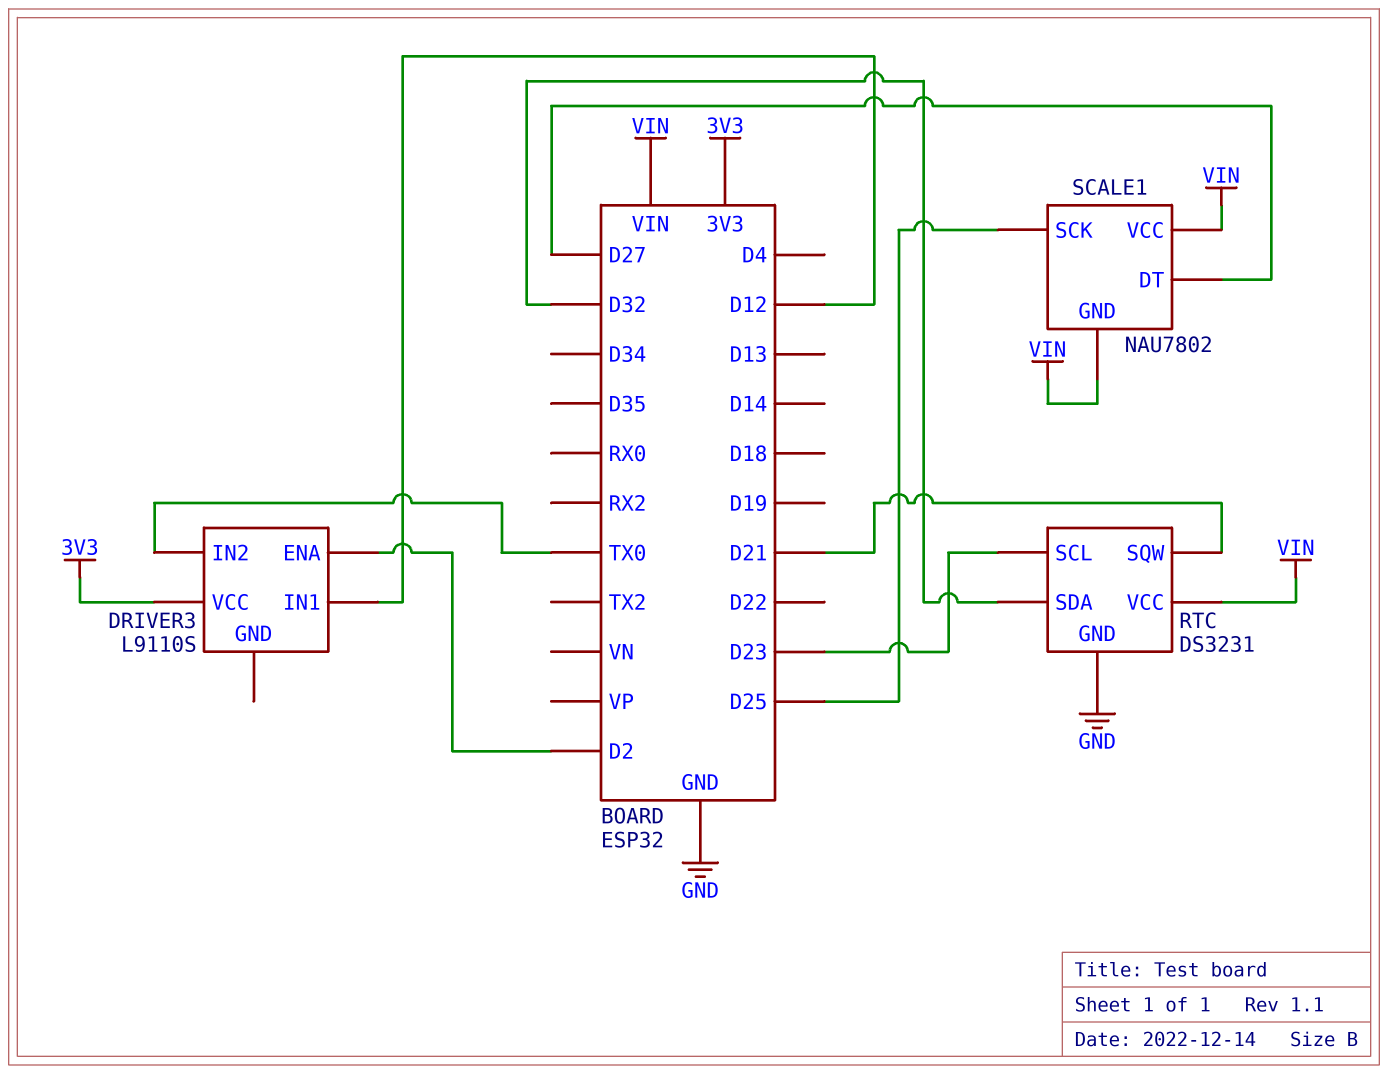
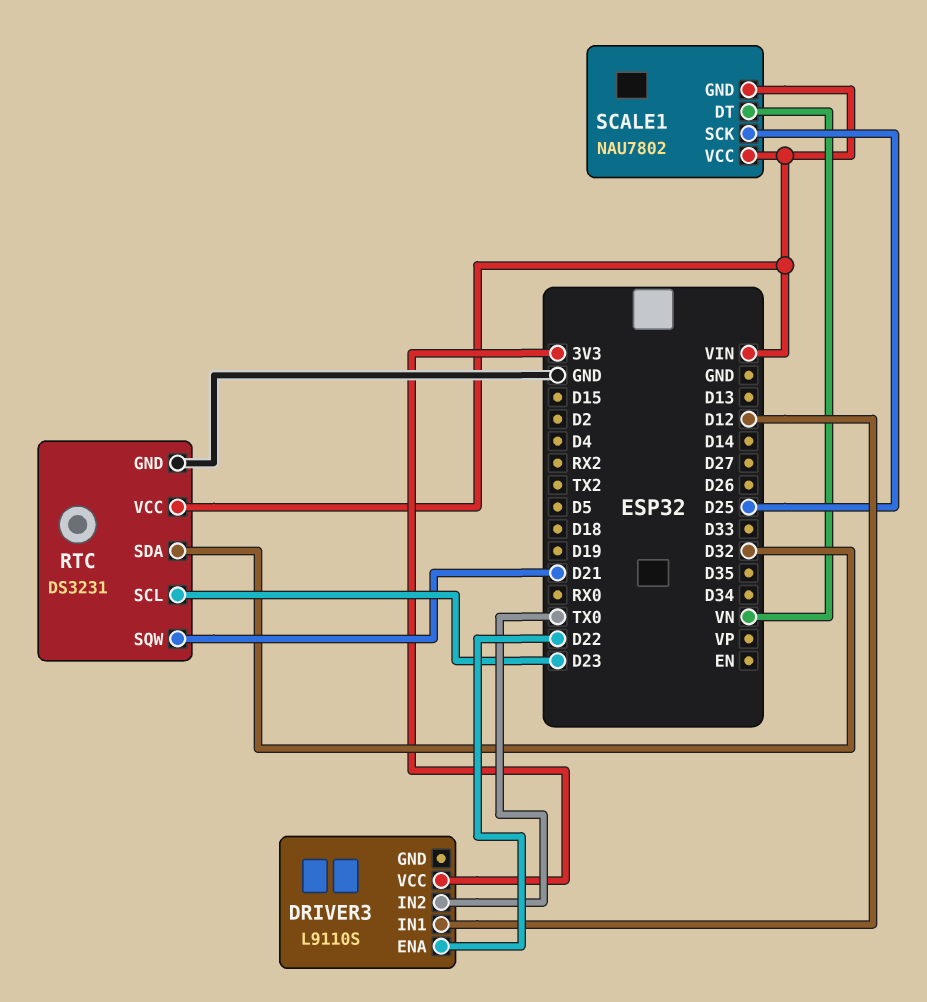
DRIVER3 pin ENA: D2 -> D22
SCALE1 pin DT: D27 -> VN

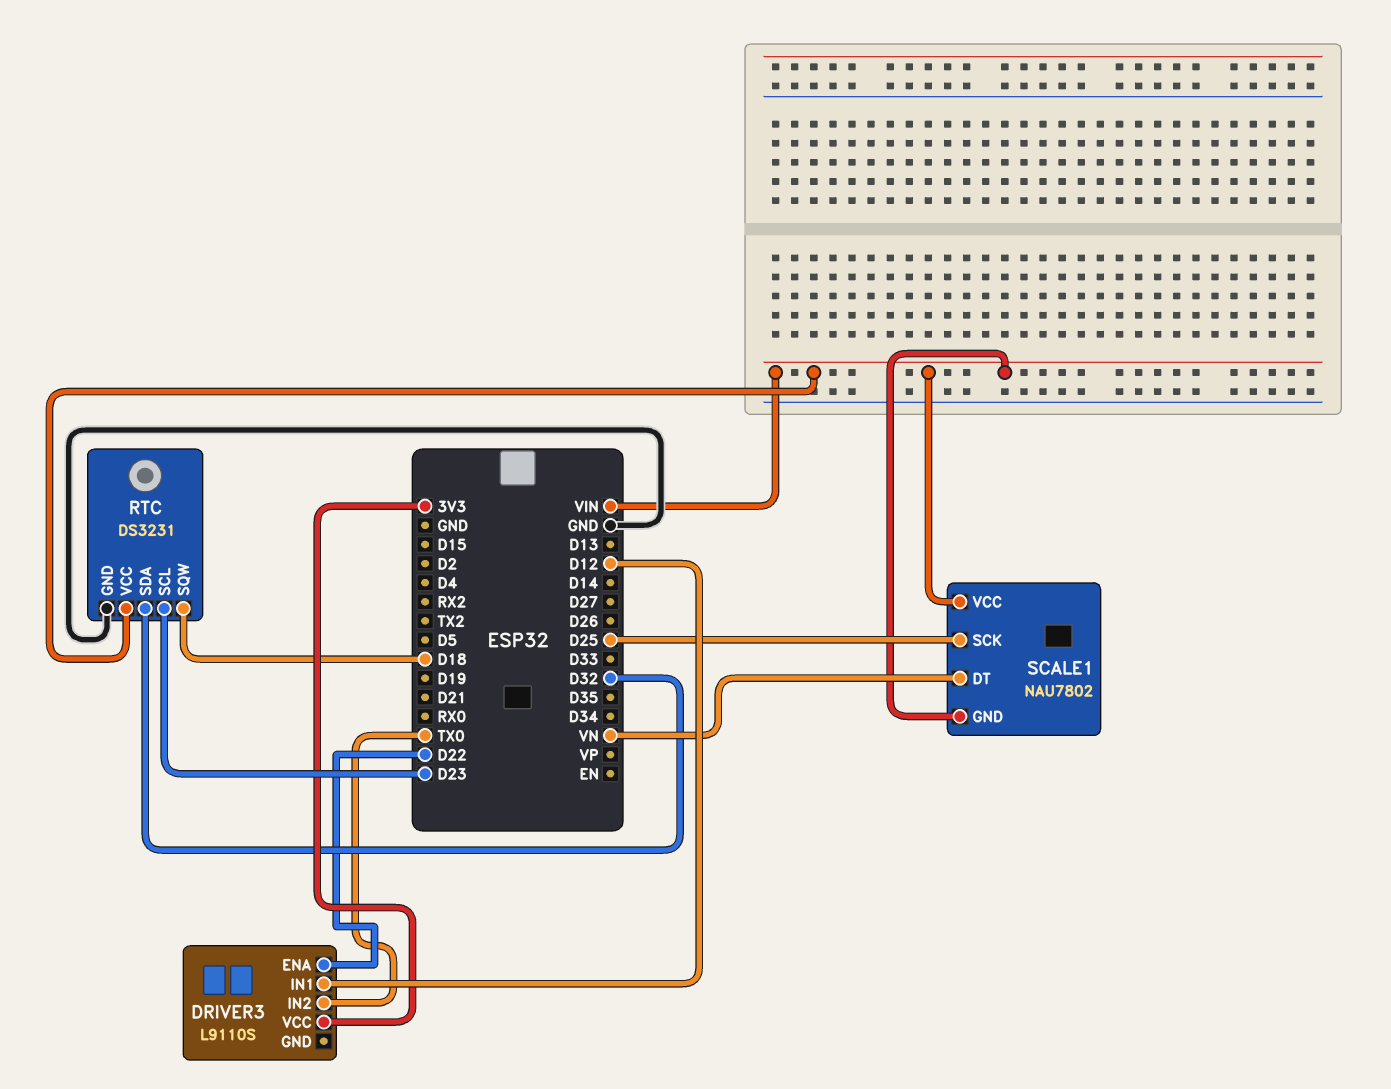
RTC pin SQW: D21 -> D18

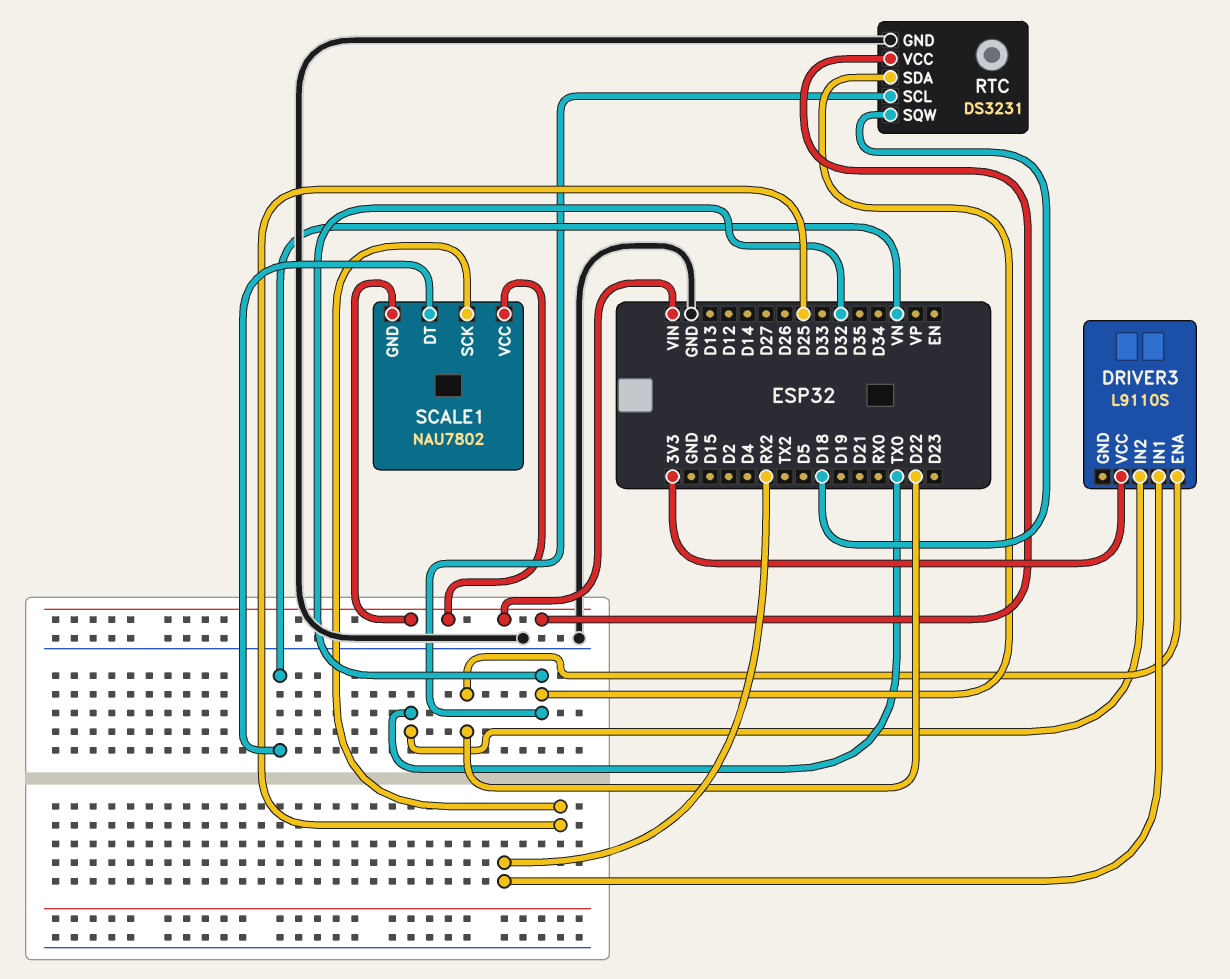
DRIVER3 pin IN1: D12 -> RX2
RTC pin SCL: D23 -> D32

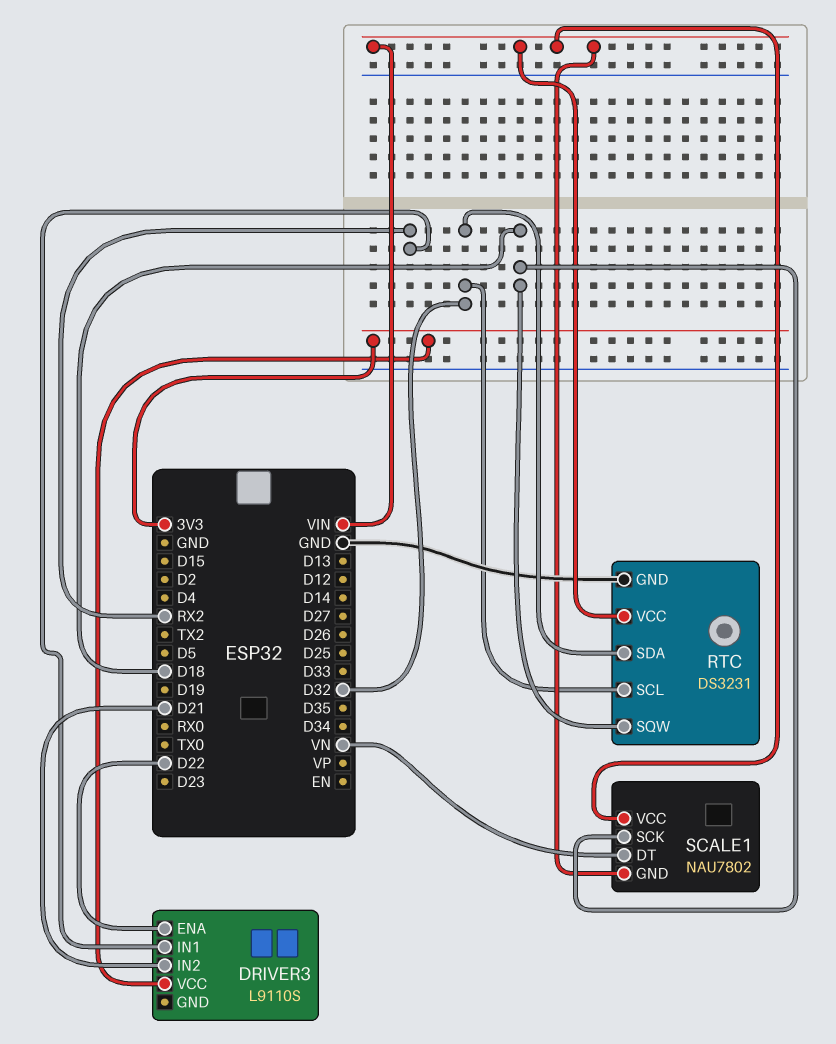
DRIVER3 pin IN2: TX0 -> D21
SCALE1 pin SCK: D25 -> D18

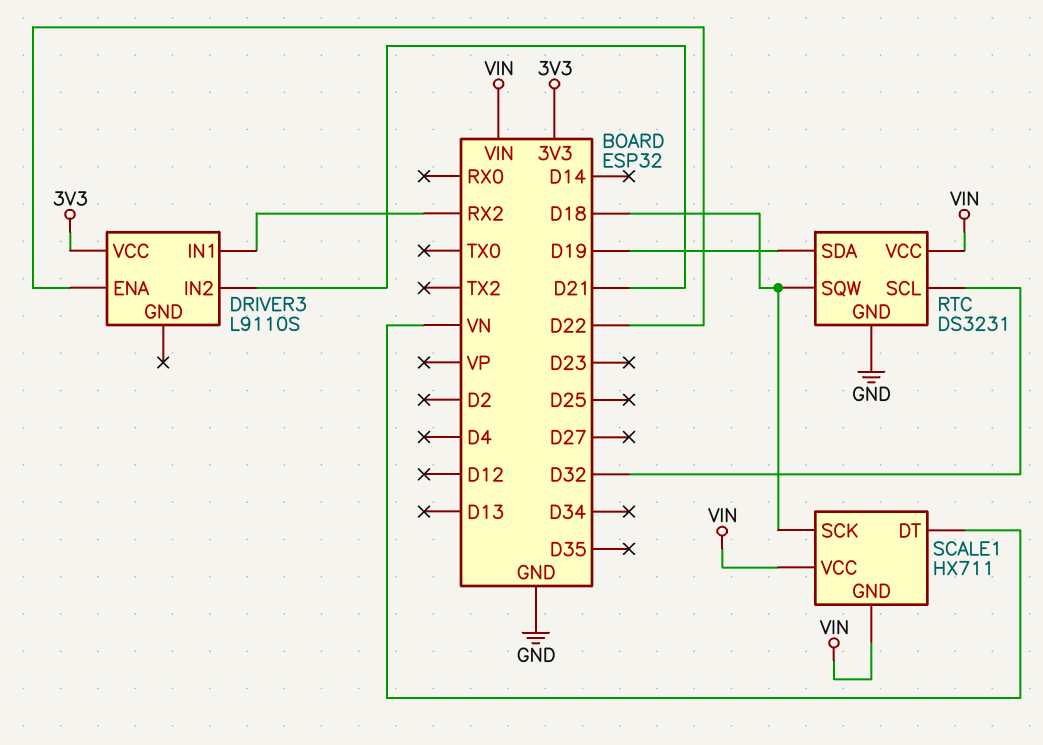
RTC pin SDA: D32 -> D19
SCALE1: NAU7802 -> HX711

